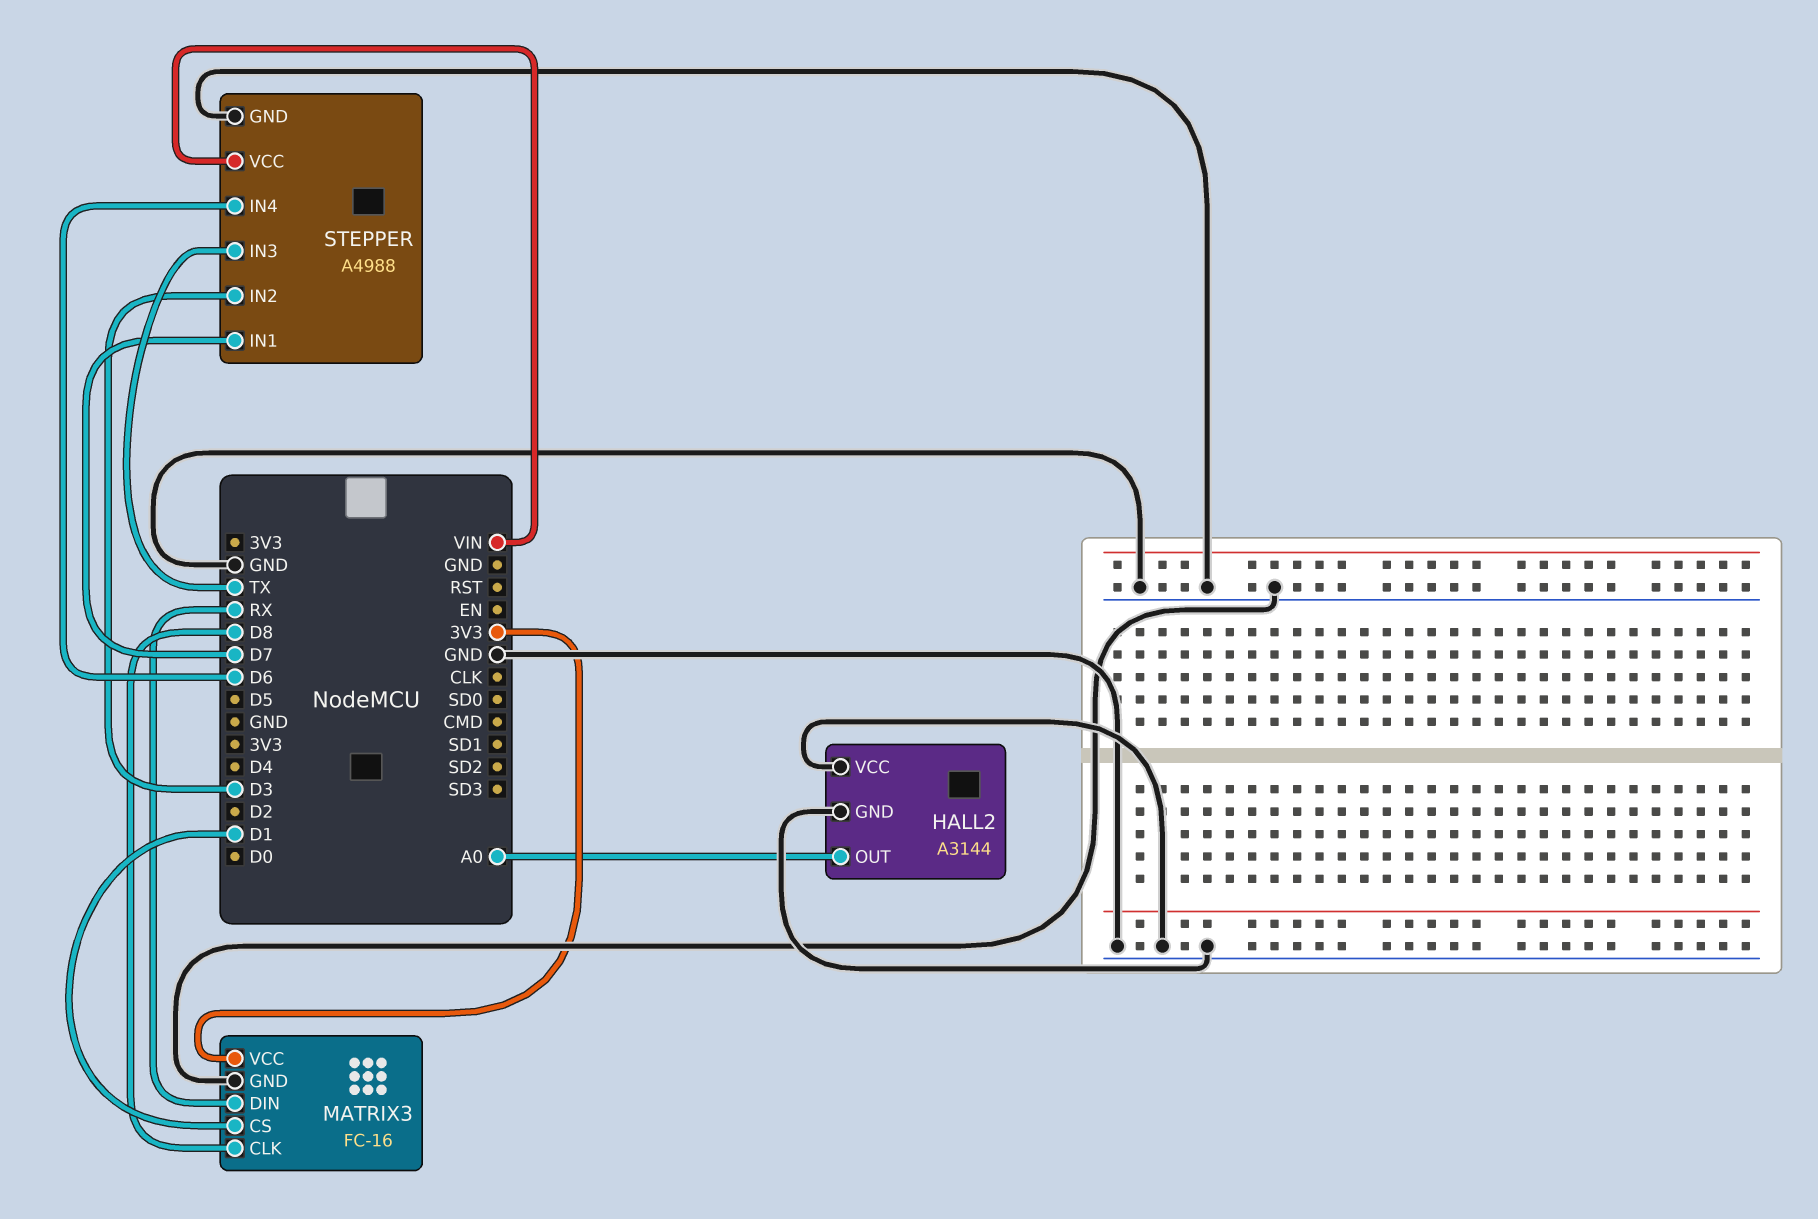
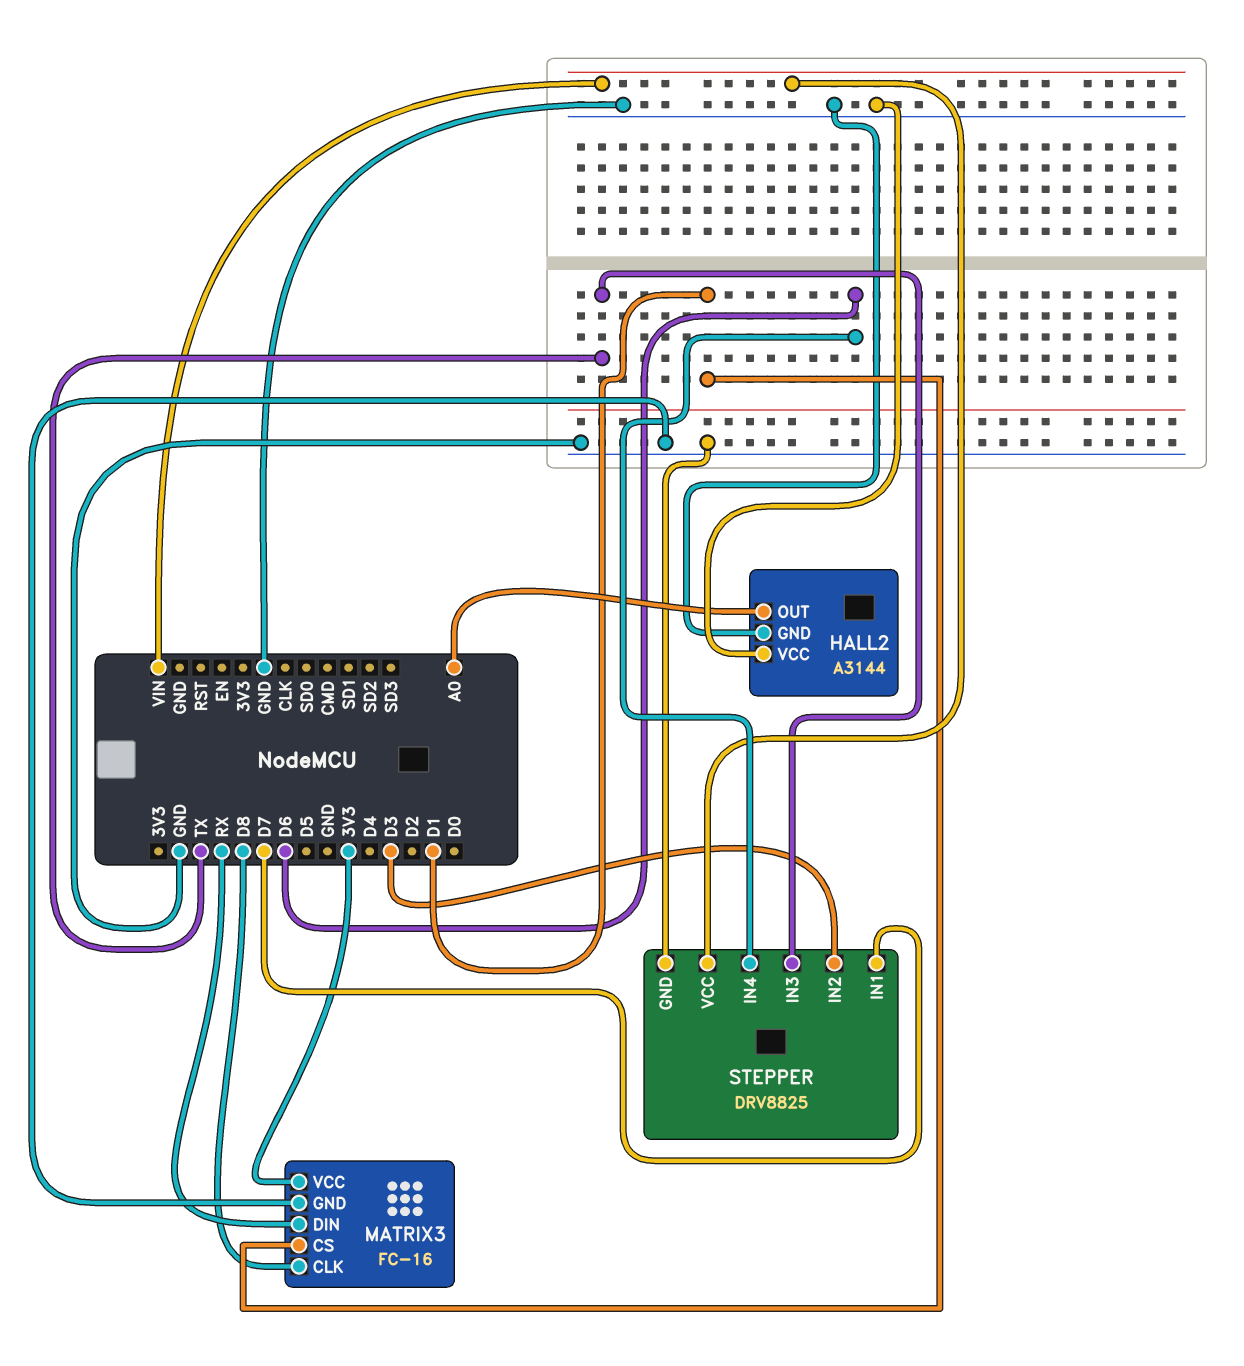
STEPPER: A4988 -> DRV8825

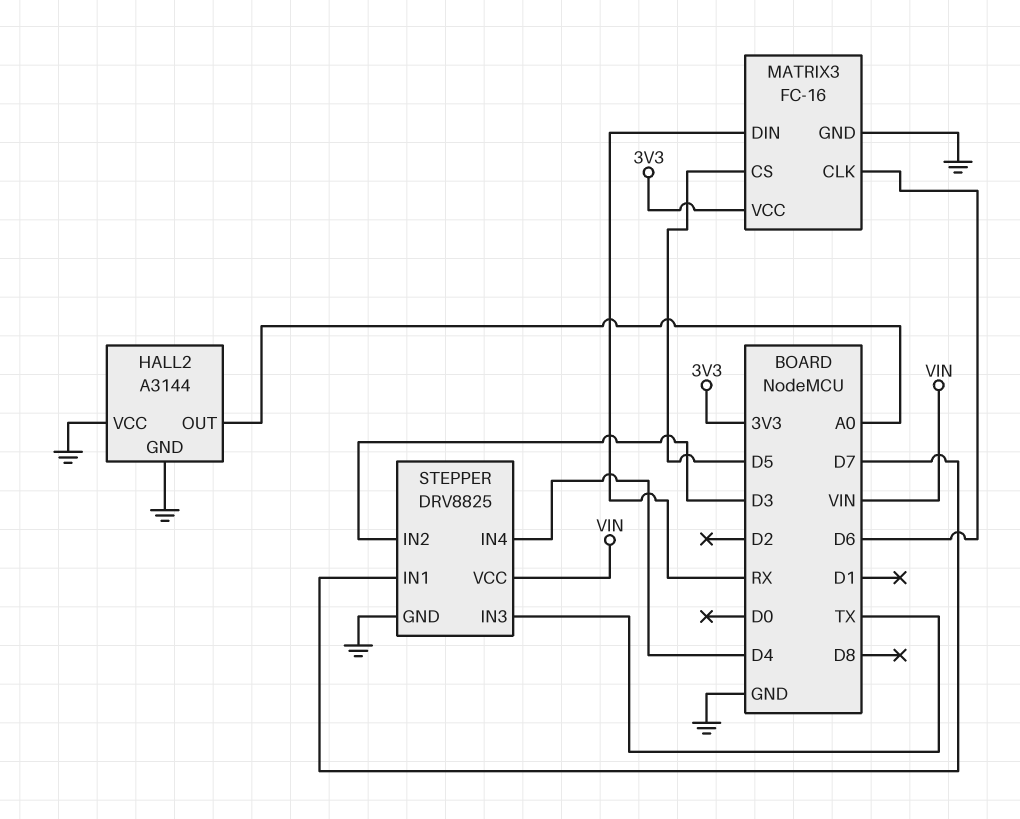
MATRIX3 pin CLK: D8 -> D6
MATRIX3 pin CS: D1 -> D5
STEPPER pin IN4: D6 -> D4

